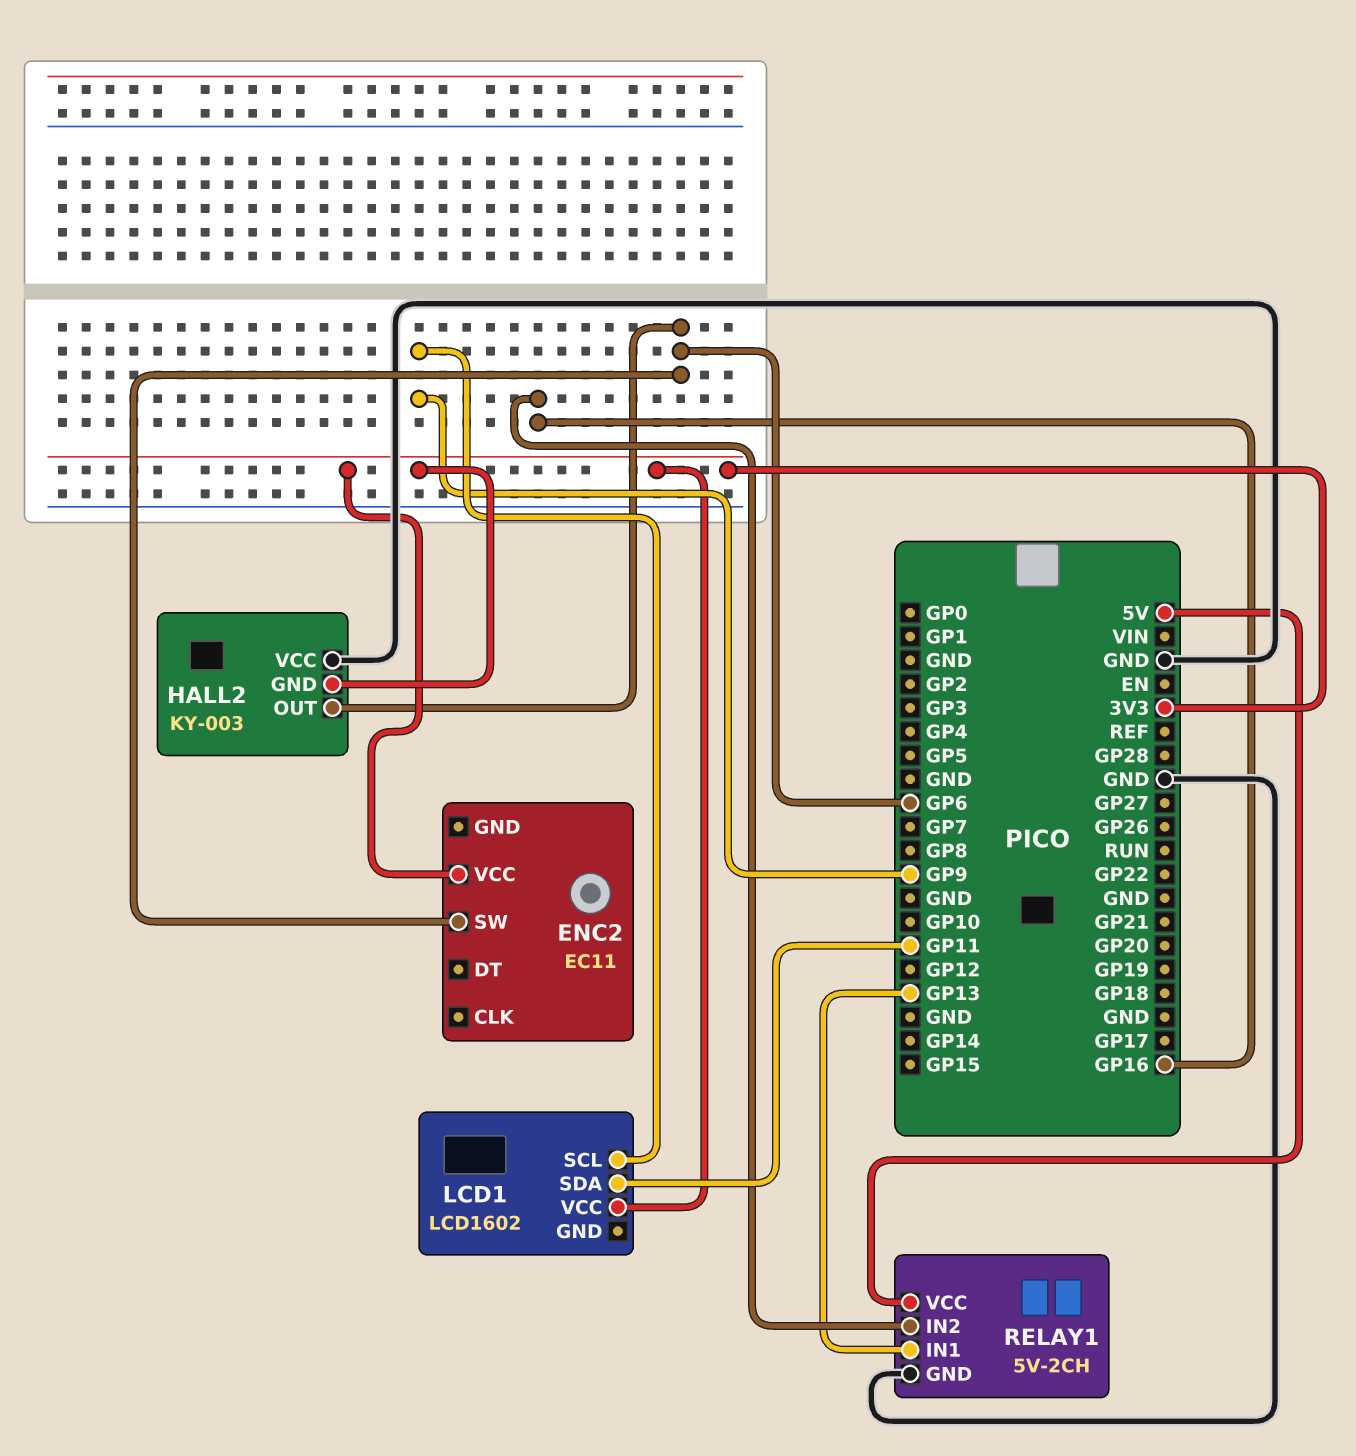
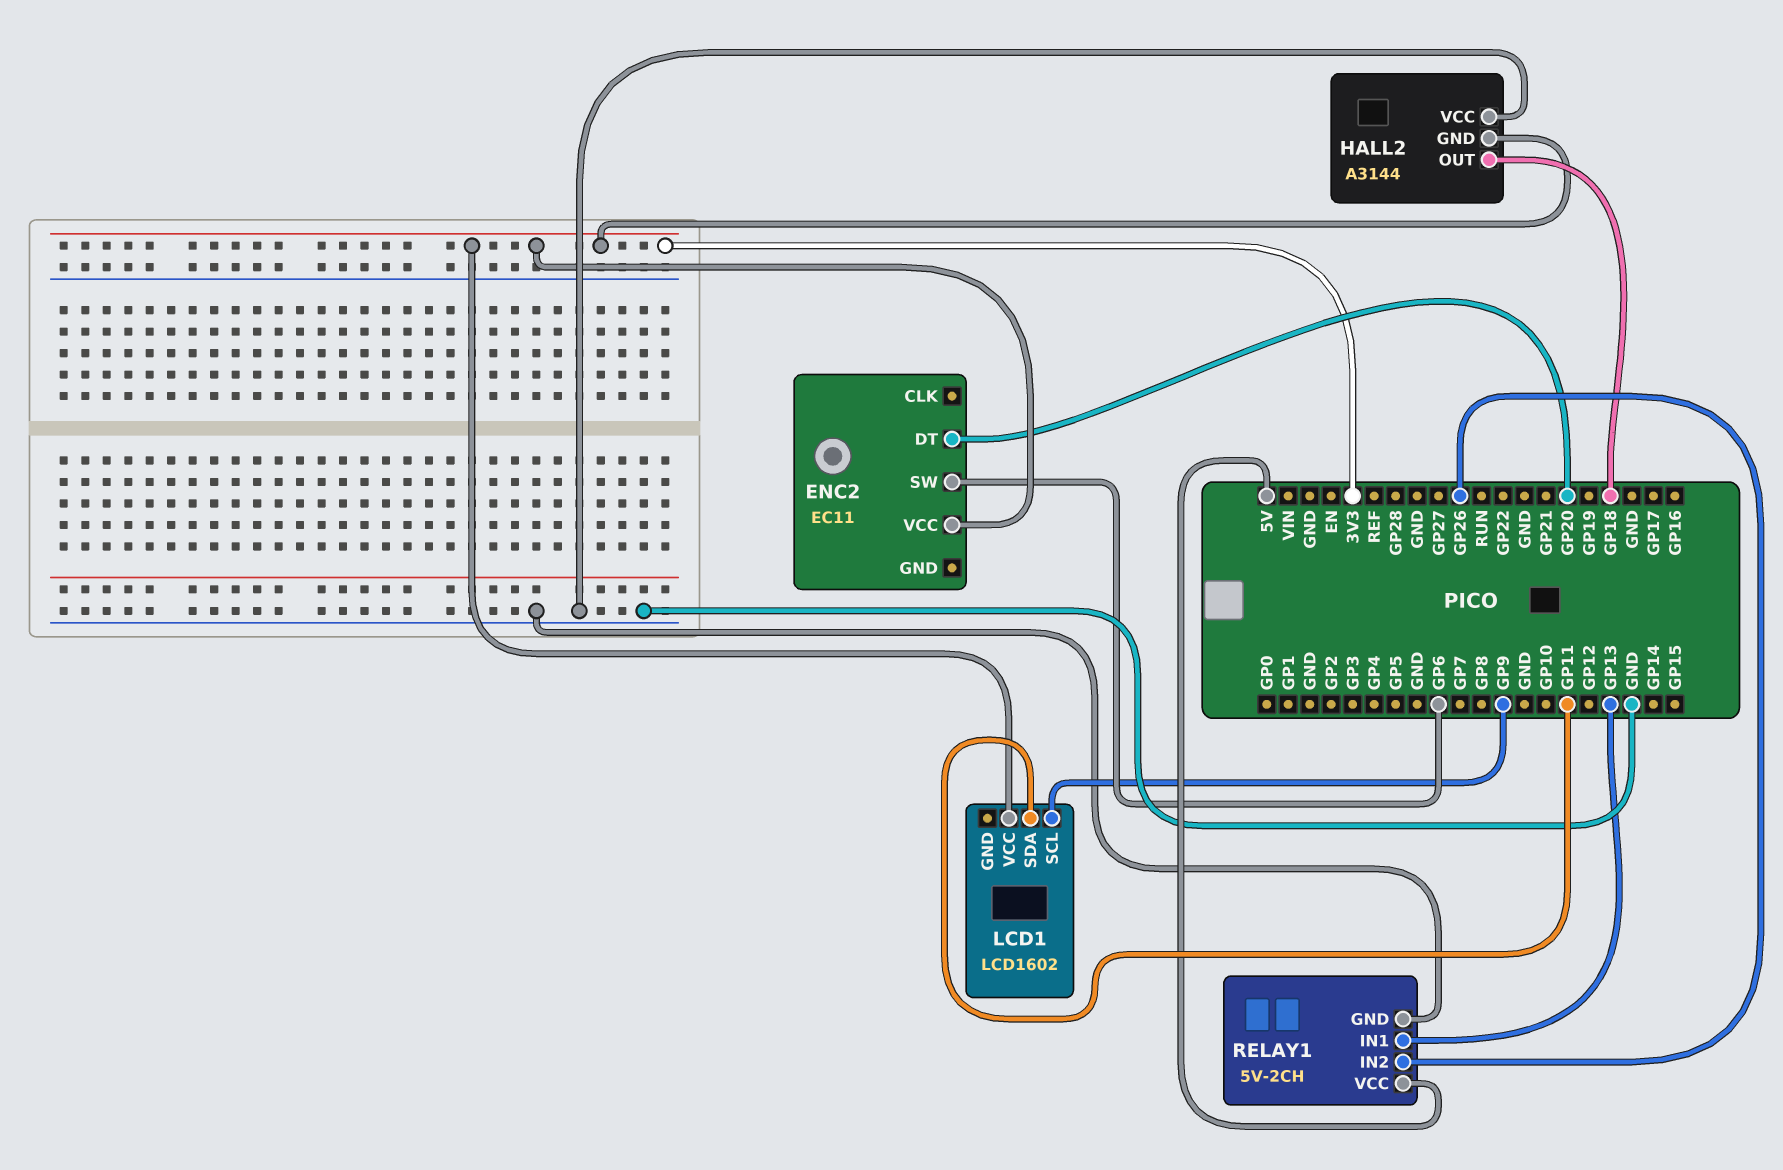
ENC2 pin DT: none -> GP20
HALL2: KY-003 -> A3144
HALL2 pin OUT: GP6 -> GP18
RELAY1 pin IN2: GP16 -> GP26

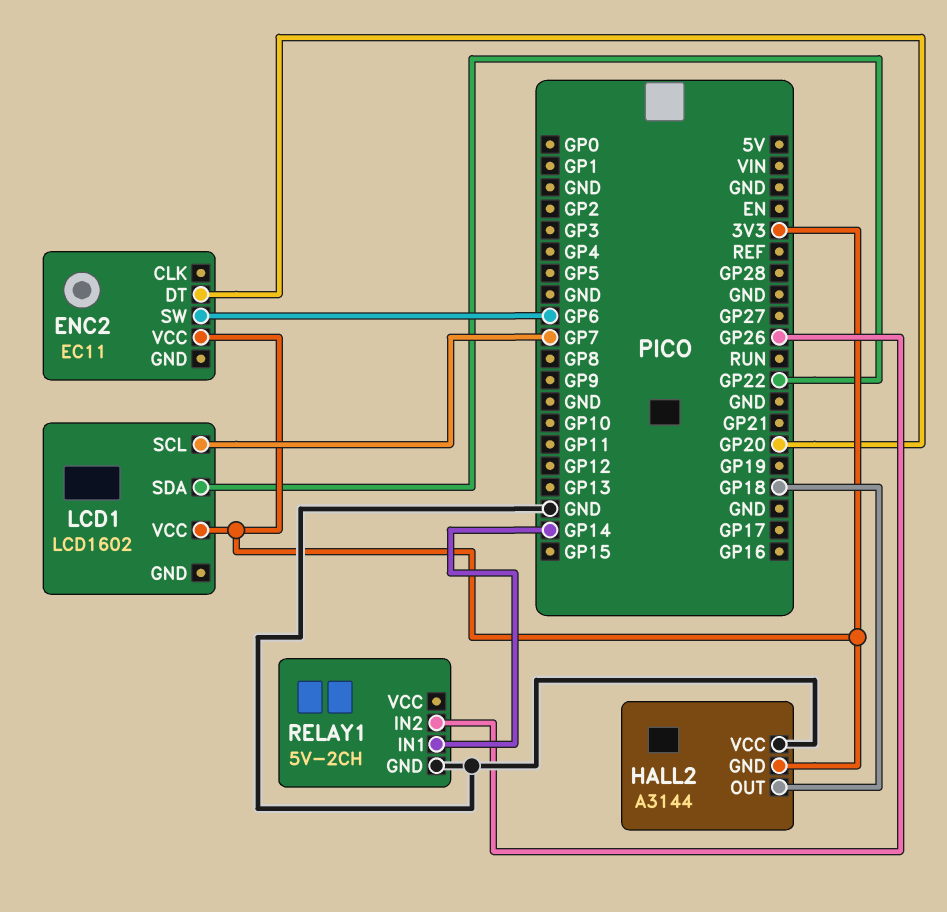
LCD1 pin SCL: GP9 -> GP7
LCD1 pin SDA: GP11 -> GP22
RELAY1 pin IN1: GP13 -> GP14
RELAY1 pin VCC: 5V -> none

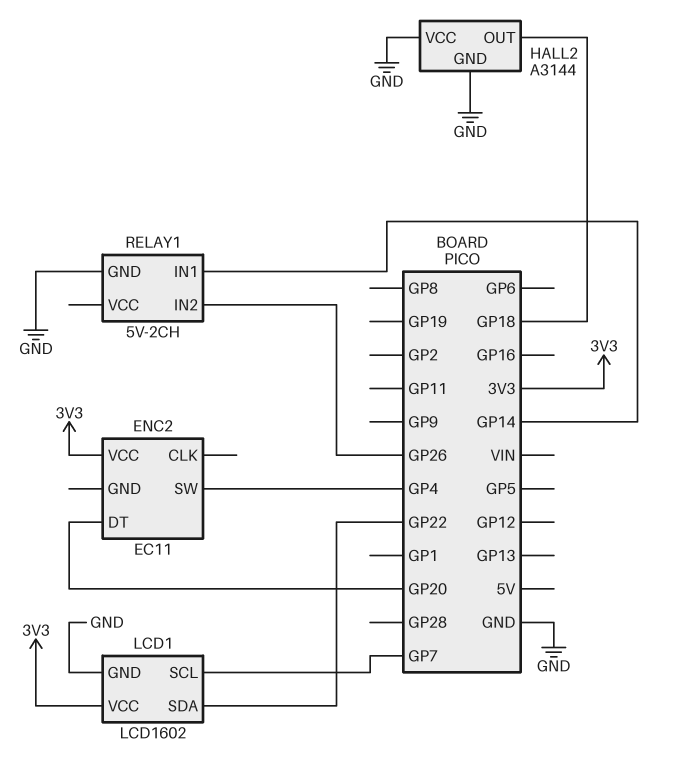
ENC2 pin SW: GP6 -> GP4
HALL2 pin GND: 3V3 -> GND
LCD1 pin GND: none -> GND

